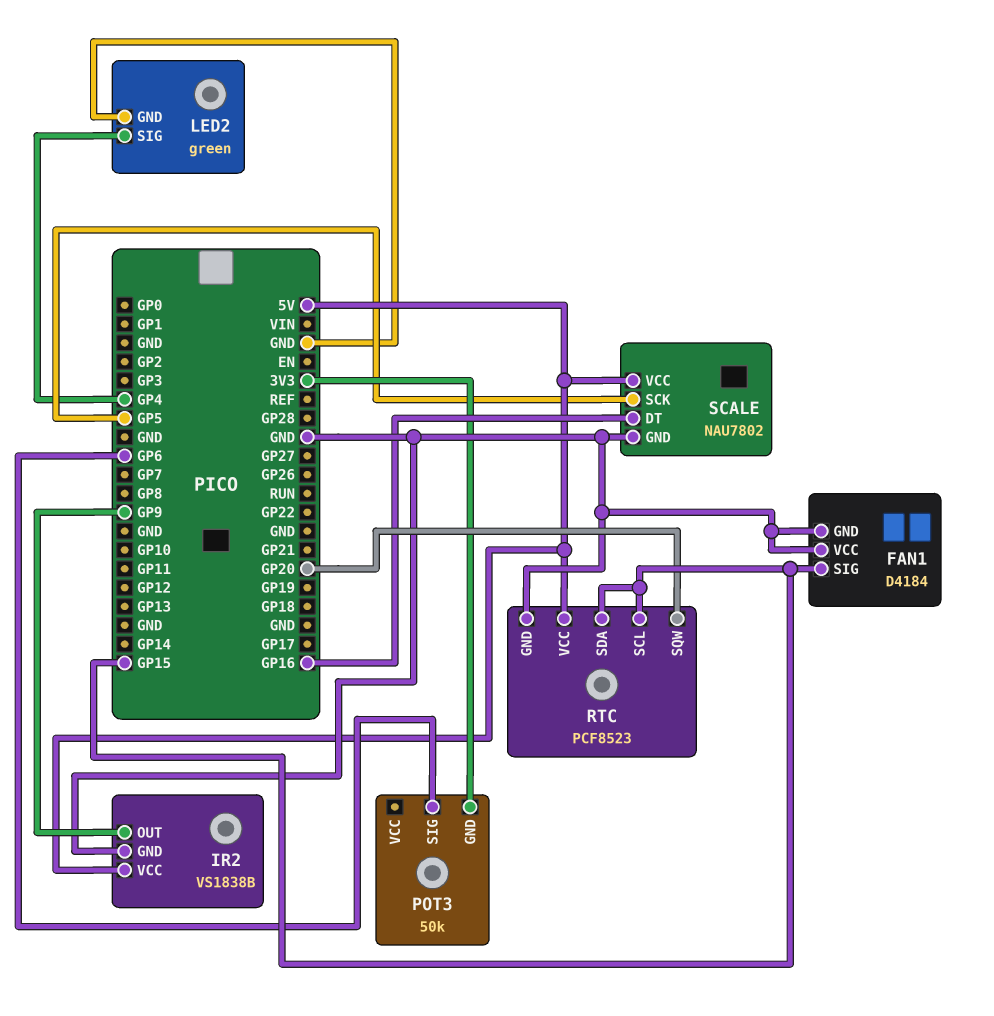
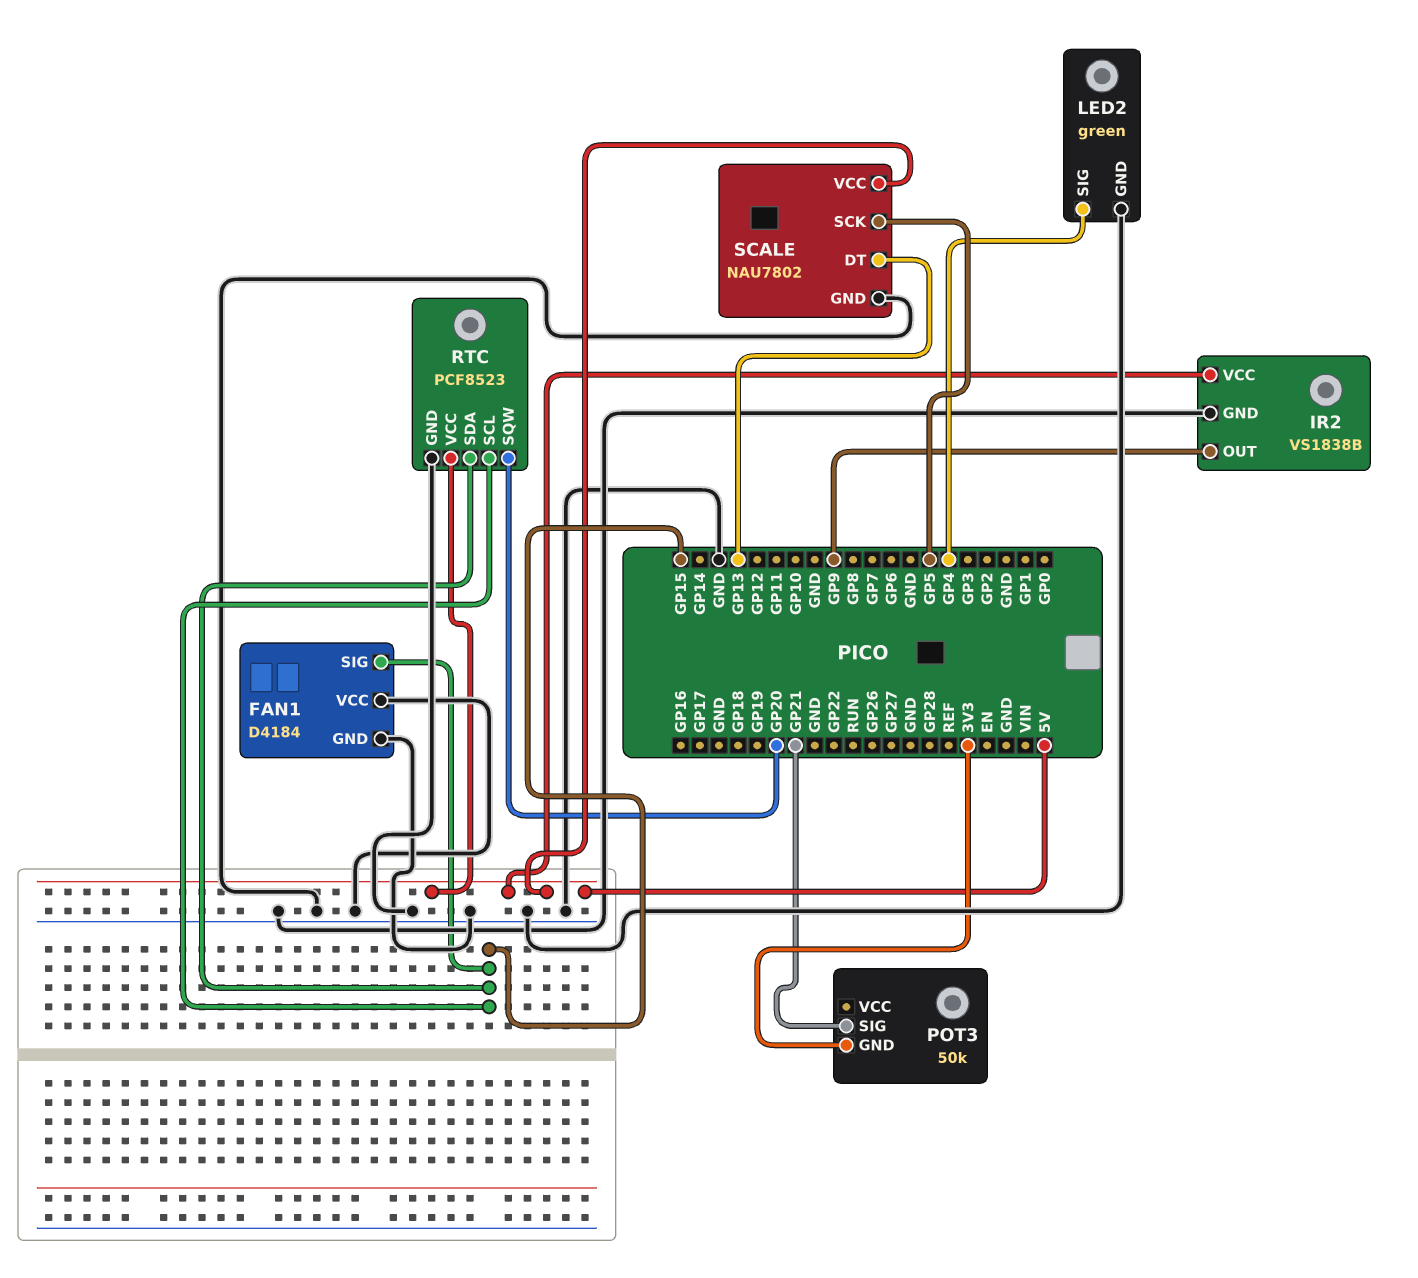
POT3 pin SIG: GP6 -> GP21
SCALE pin DT: GP16 -> GP13

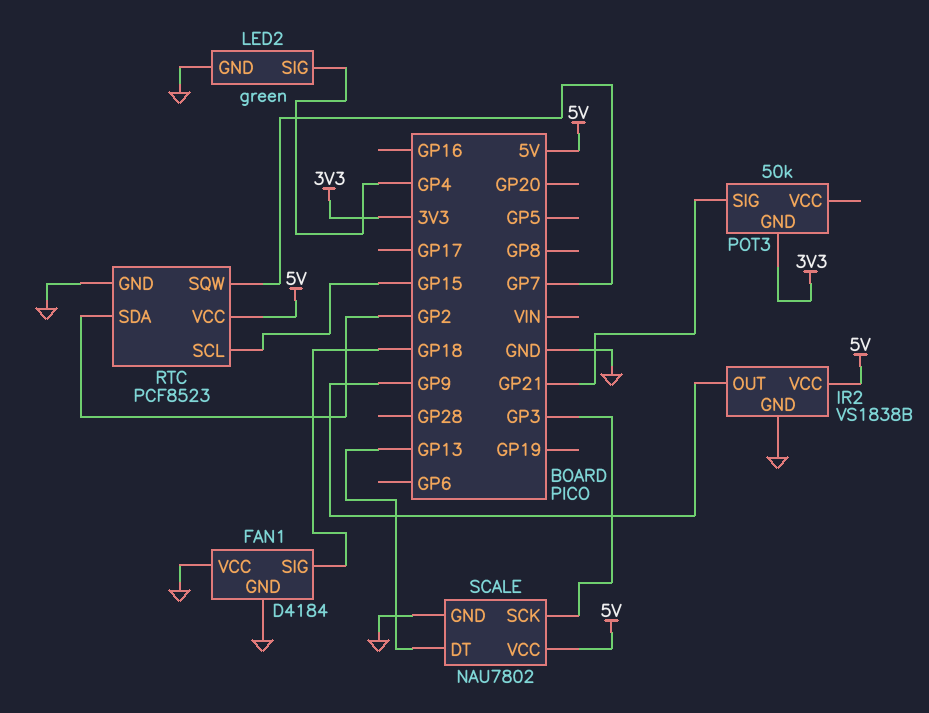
FAN1 pin SIG: GP15 -> GP18
RTC pin SDA: GP15 -> GP2
RTC pin SQW: GP20 -> GP7
SCALE pin SCK: GP5 -> GP3

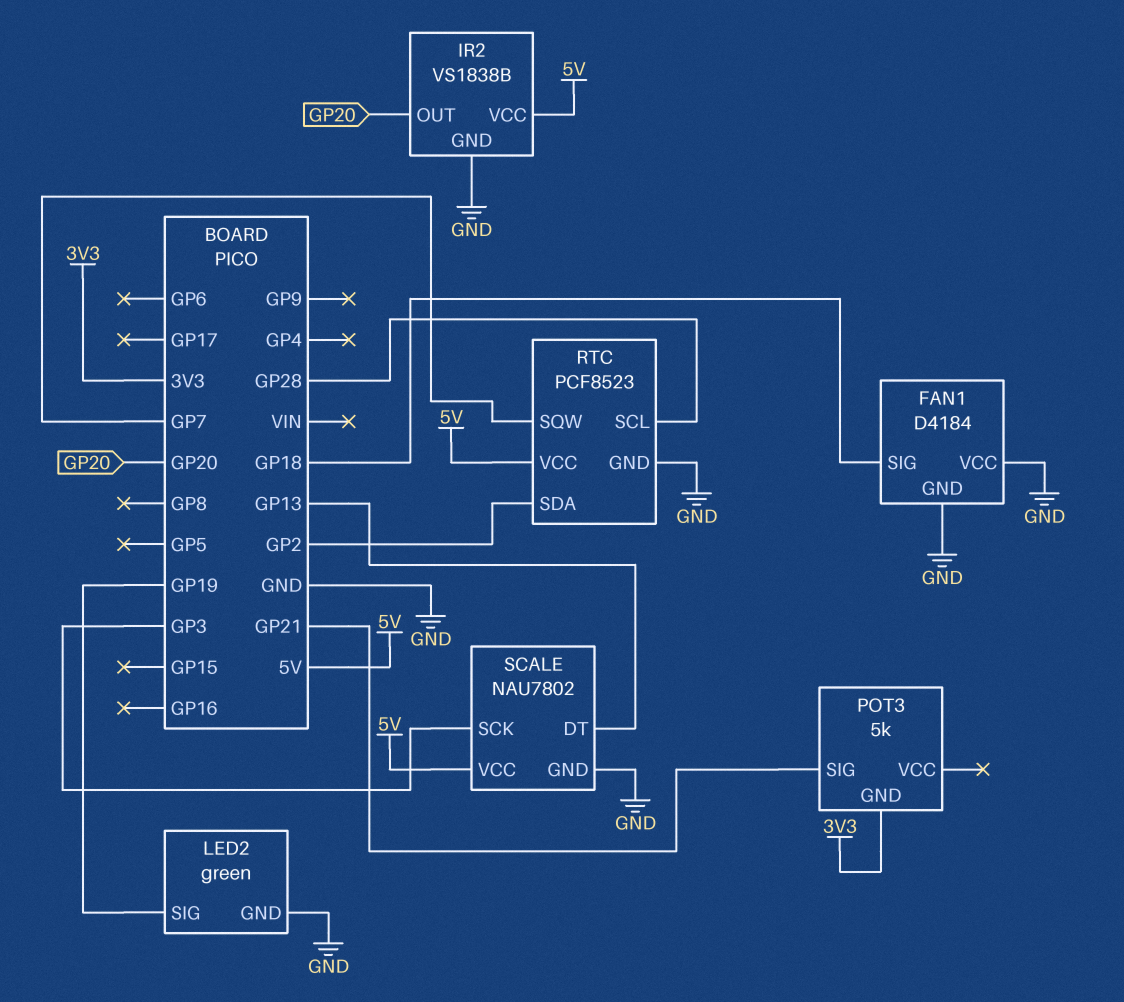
IR2 pin OUT: GP9 -> GP20
LED2 pin SIG: GP4 -> GP19
POT3: 50k -> 5k
RTC pin SCL: GP15 -> GP28

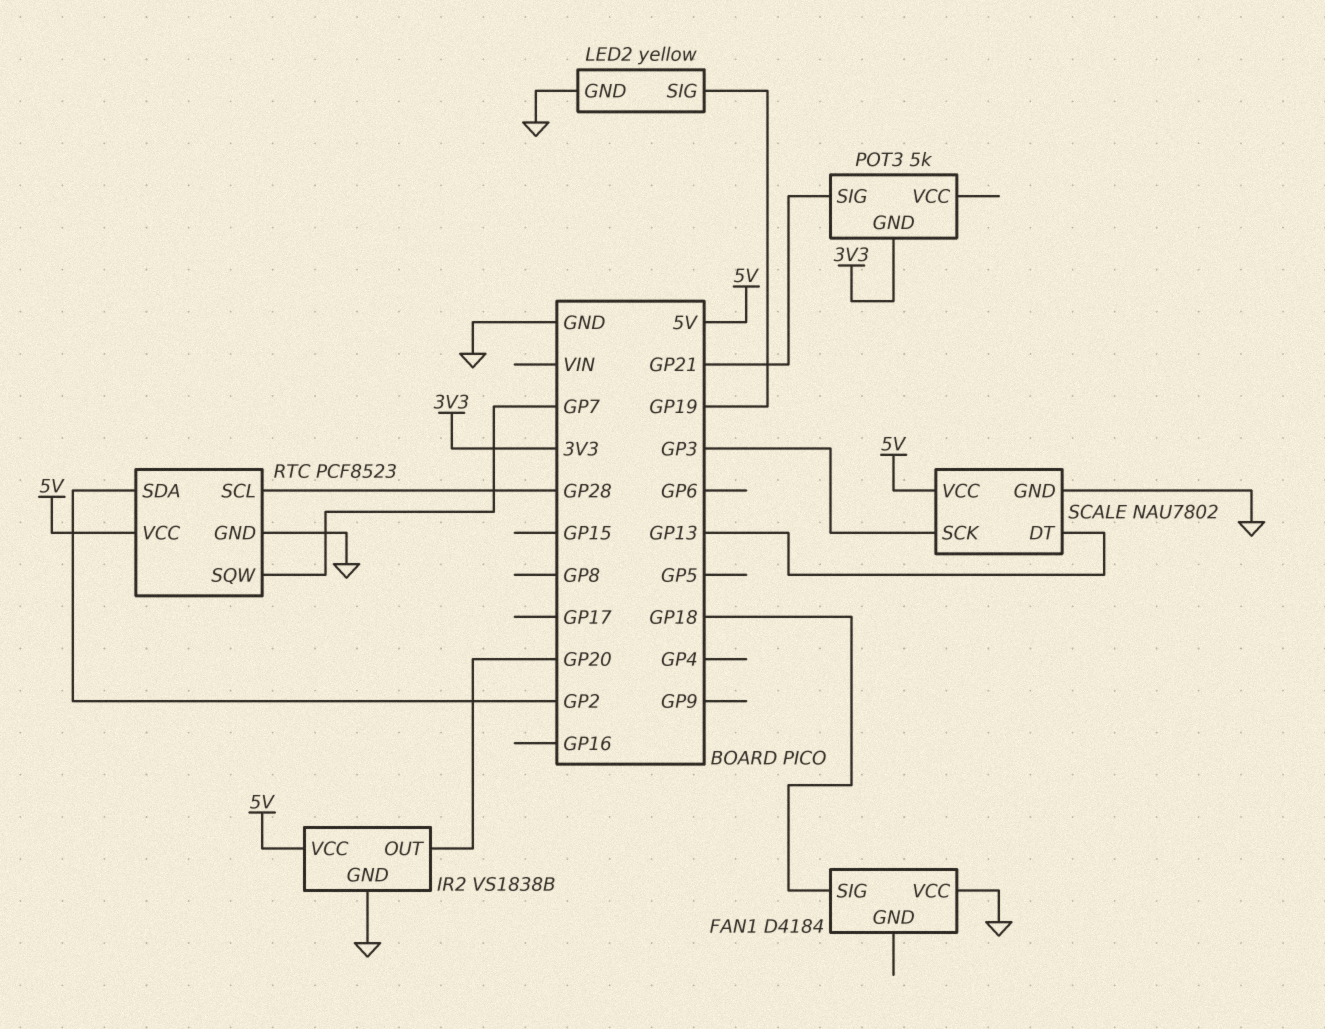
FAN1 pin GND: GND -> none
LED2: green -> yellow

